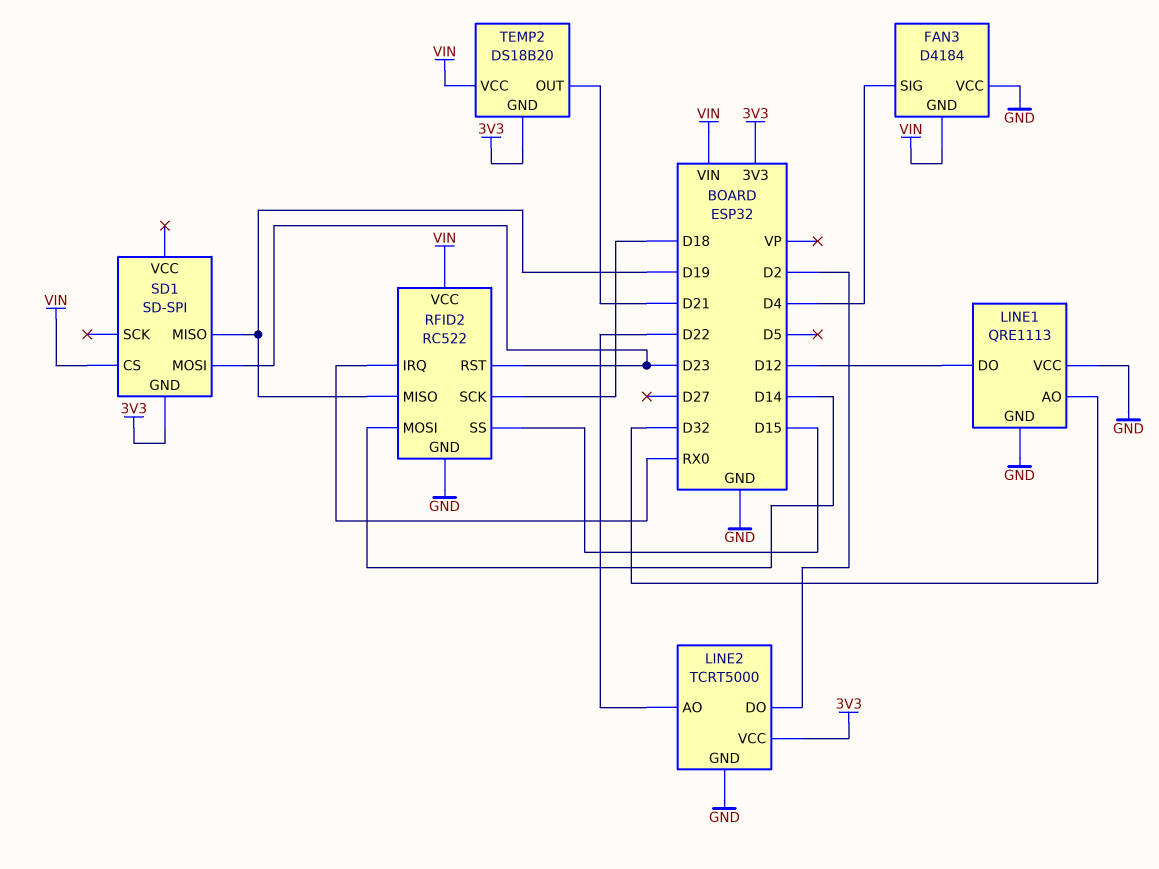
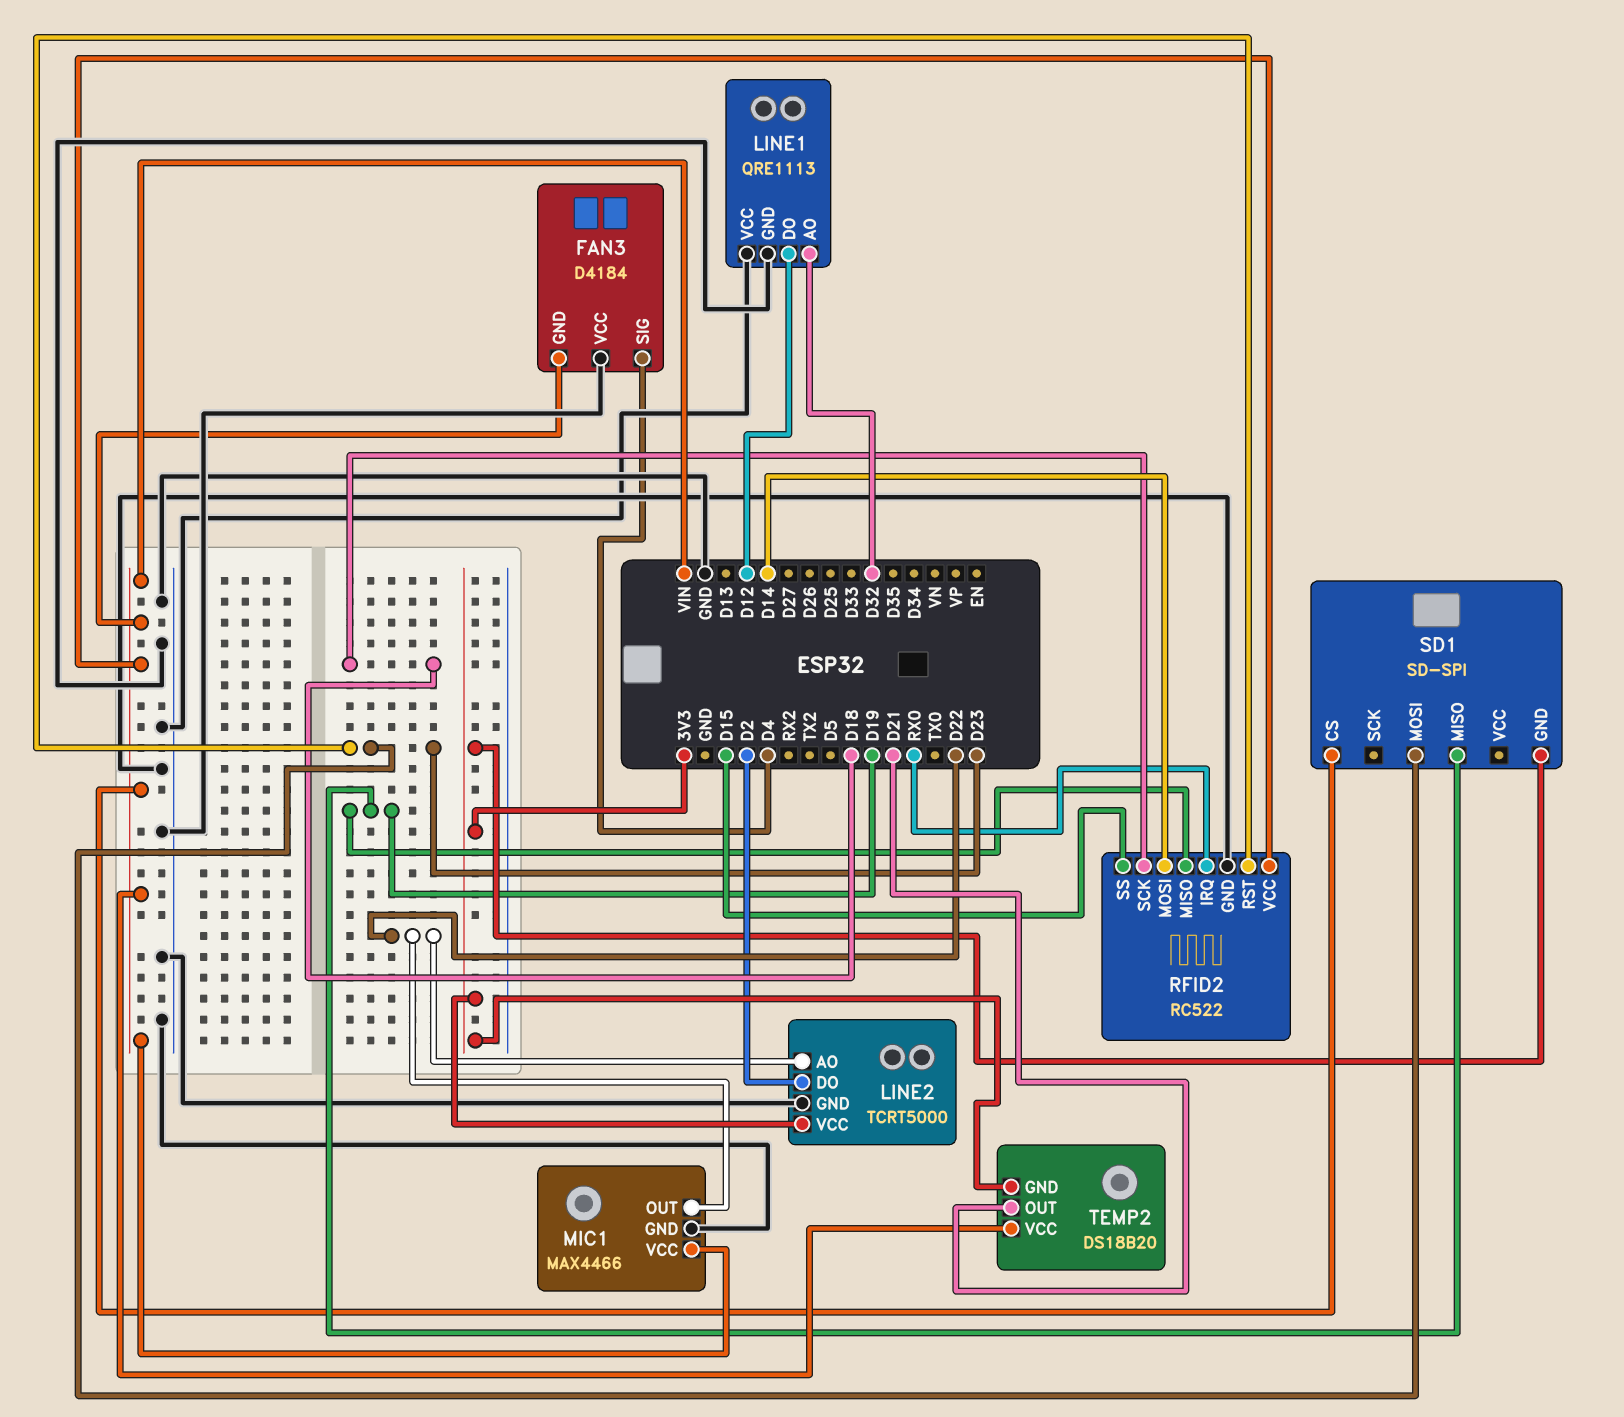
MIC1: none -> MAX4466
MIC1 pin GND: none -> GND
MIC1 pin OUT: none -> D22
MIC1 pin VCC: none -> VIN

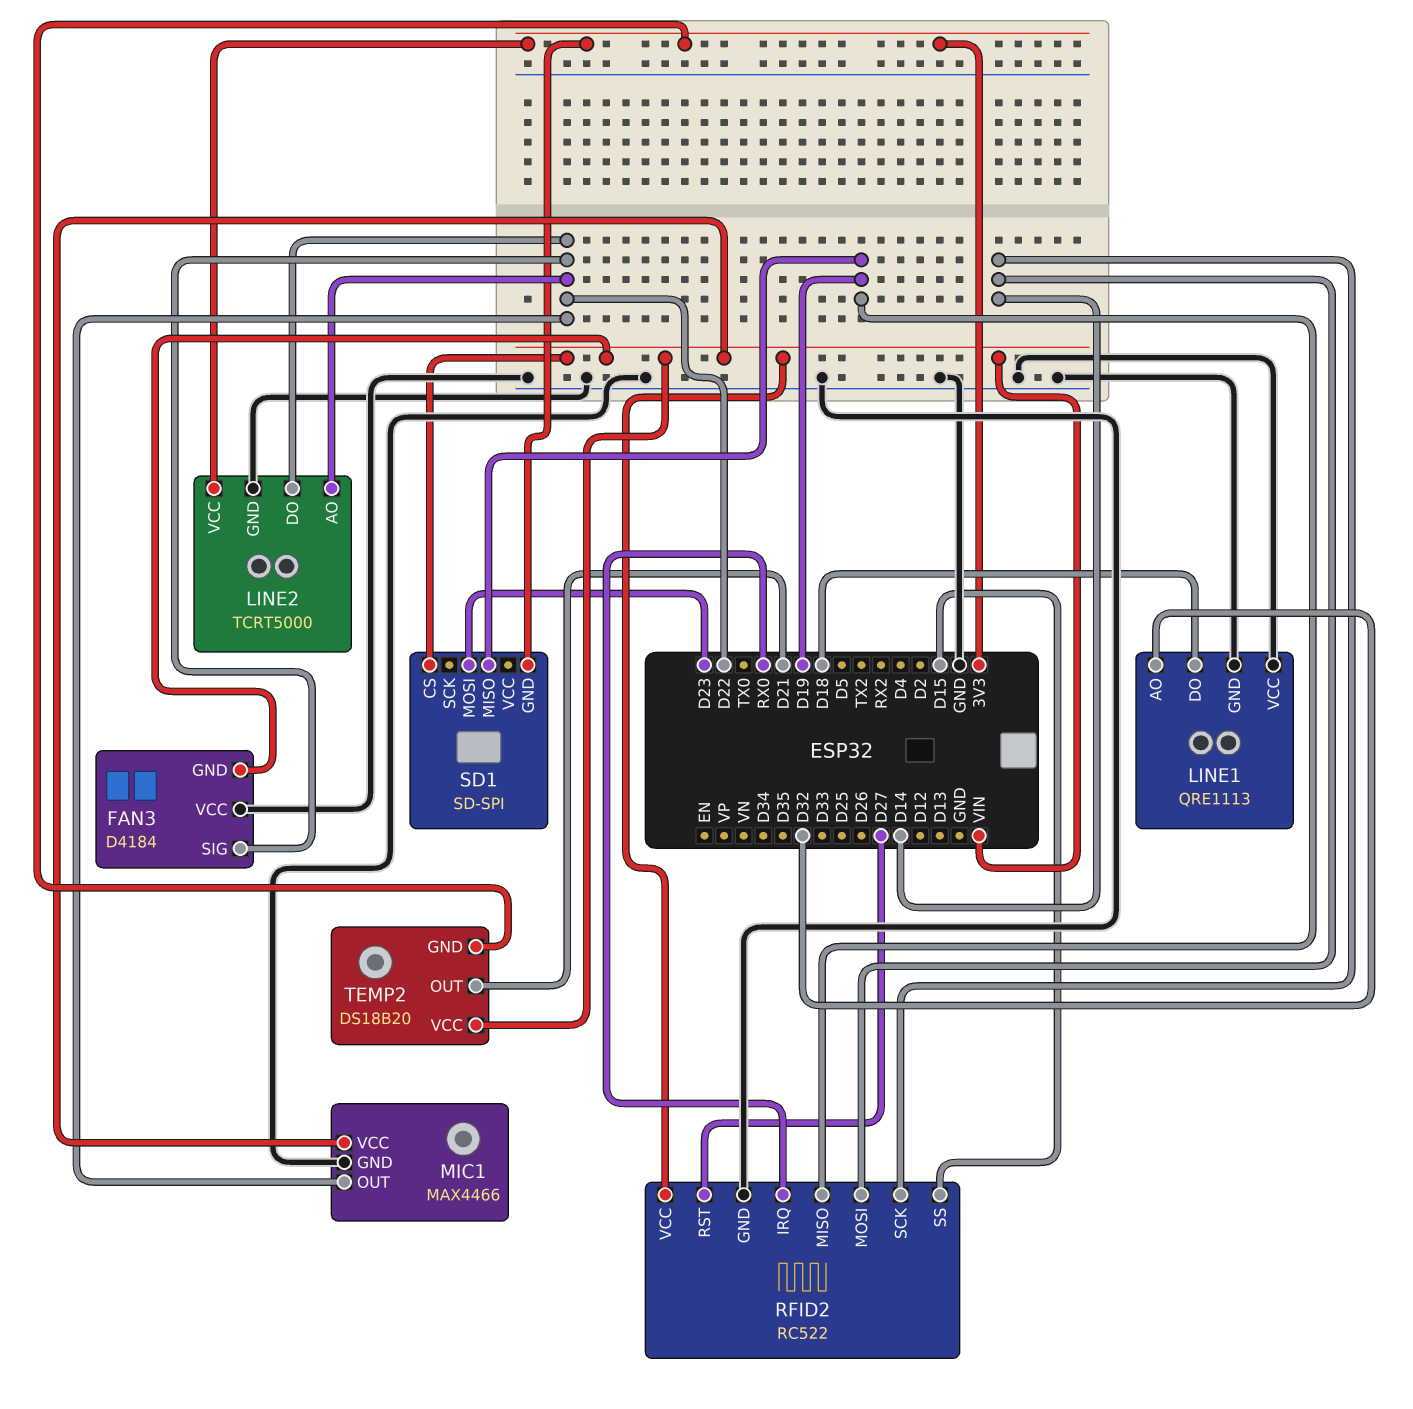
FAN3 pin SIG: D4 -> D22
LINE1 pin DO: D12 -> D18
LINE2 pin DO: D2 -> D22
RFID2 pin RST: D23 -> D27
RFID2 pin SCK: D18 -> D14

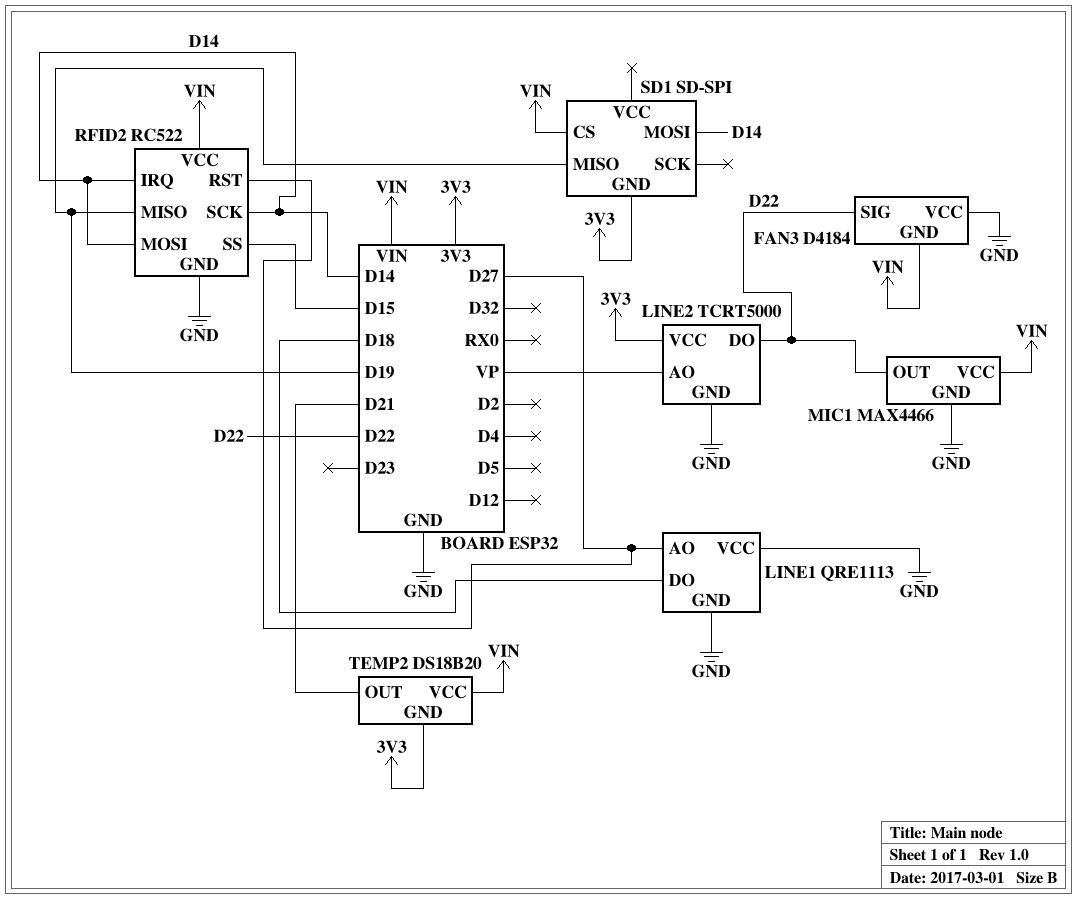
LINE1 pin AO: D32 -> D27
LINE2 pin AO: D22 -> VP
RFID2 pin IRQ: RX0 -> D14
SD1 pin MOSI: D23 -> D14

